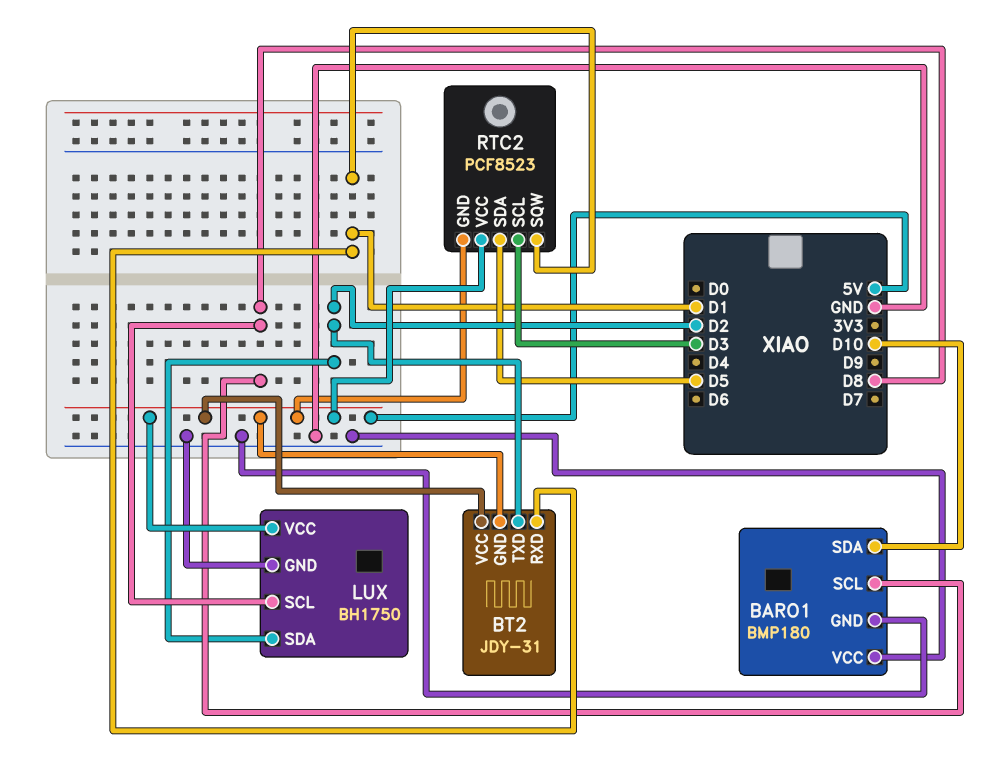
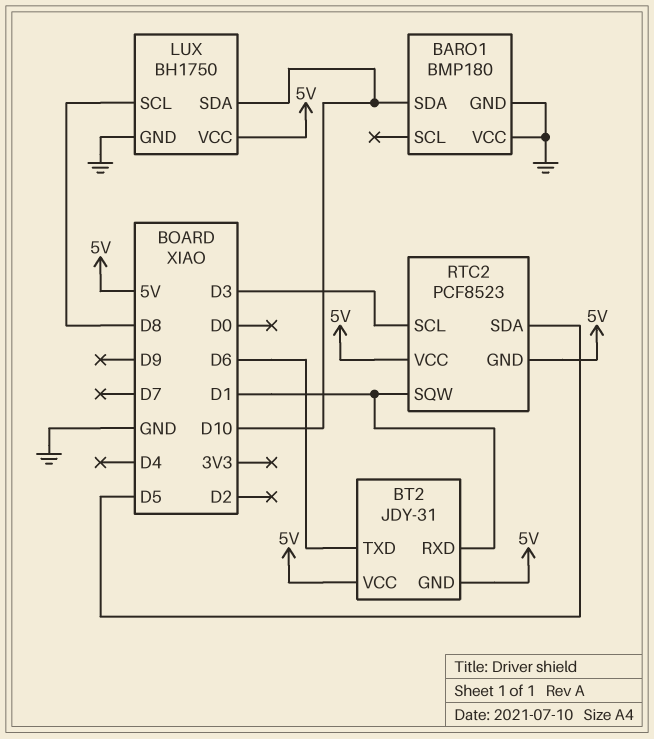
BARO1 pin SCL: D8 -> none
BT2 pin TXD: D2 -> D6
LUX pin SDA: D2 -> D10

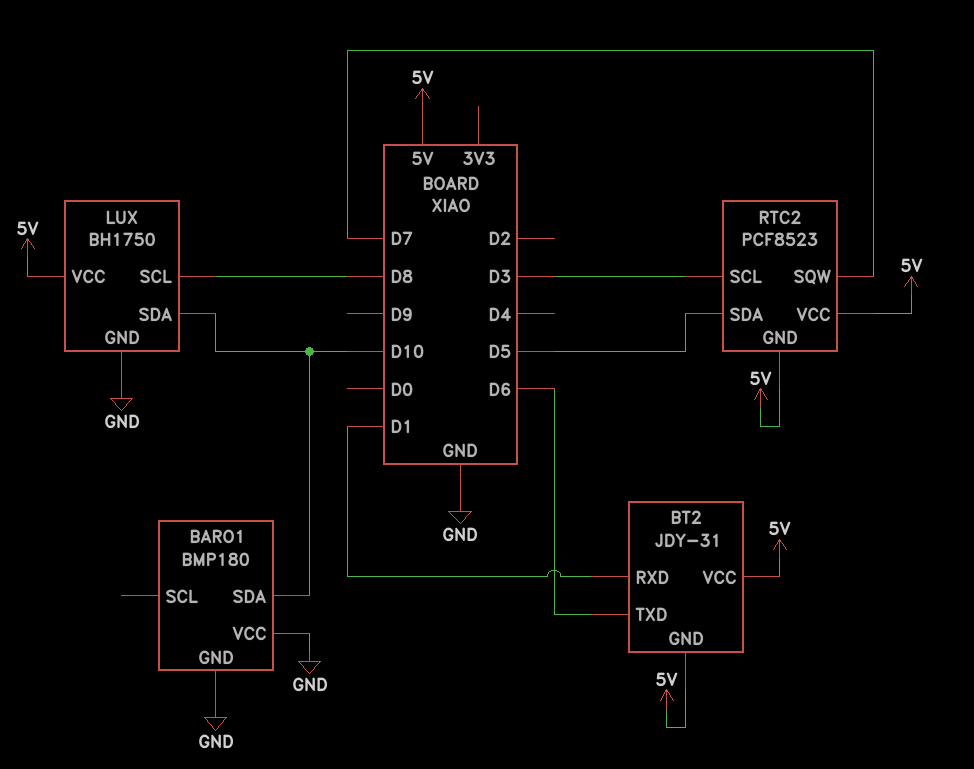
RTC2 pin SQW: D1 -> D7

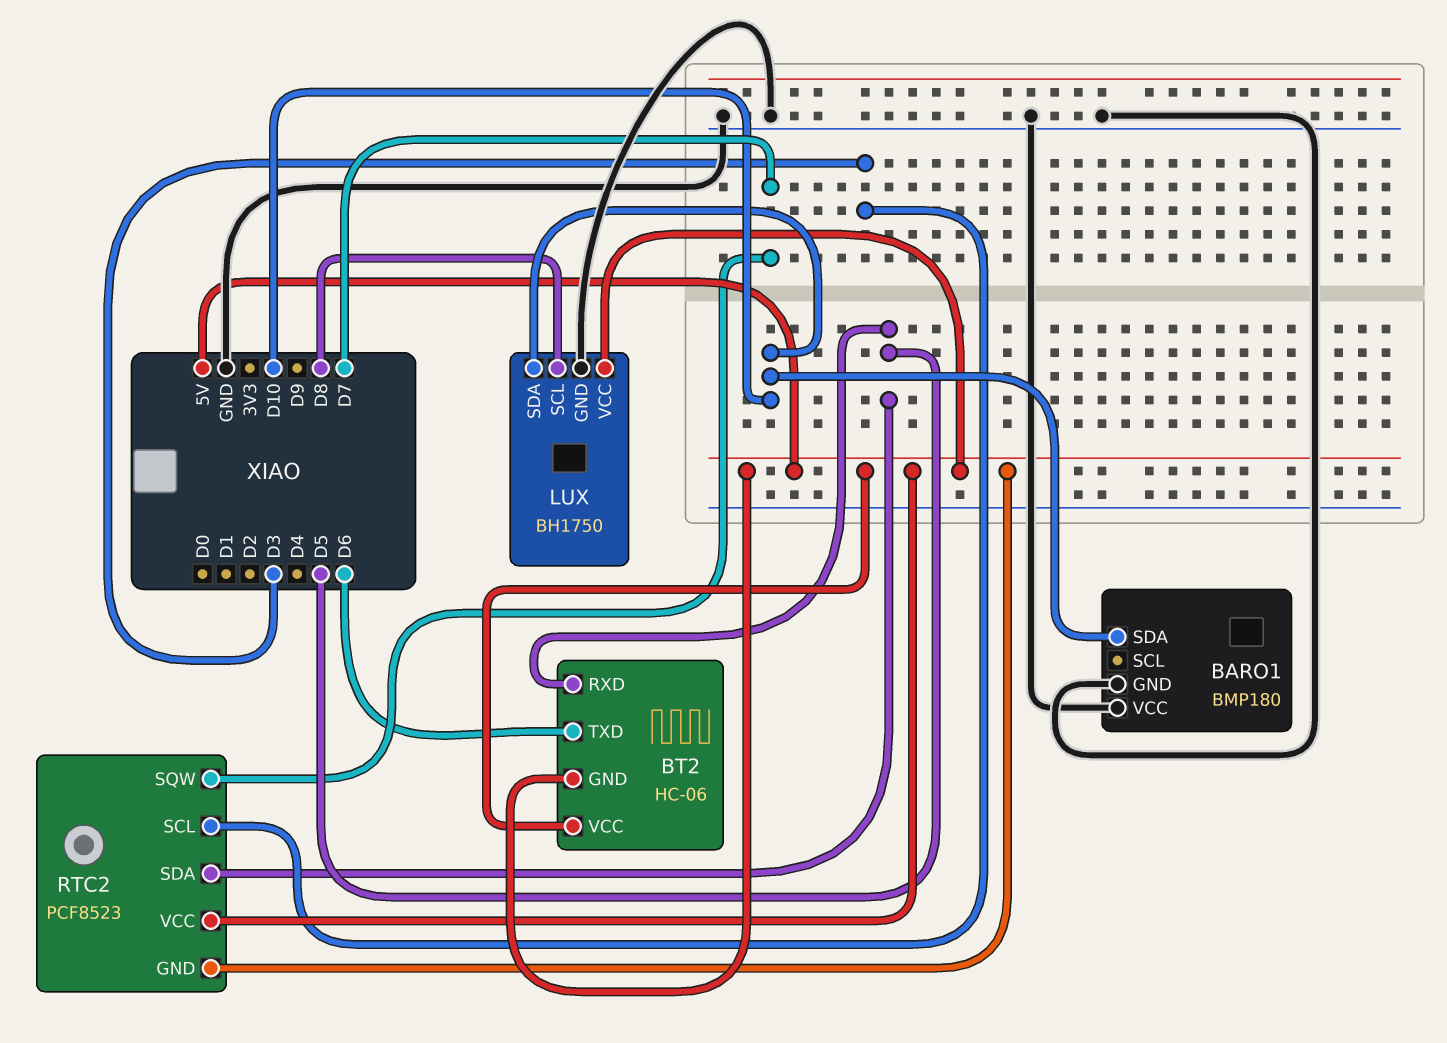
BT2: JDY-31 -> HC-06
BT2 pin RXD: D1 -> D5

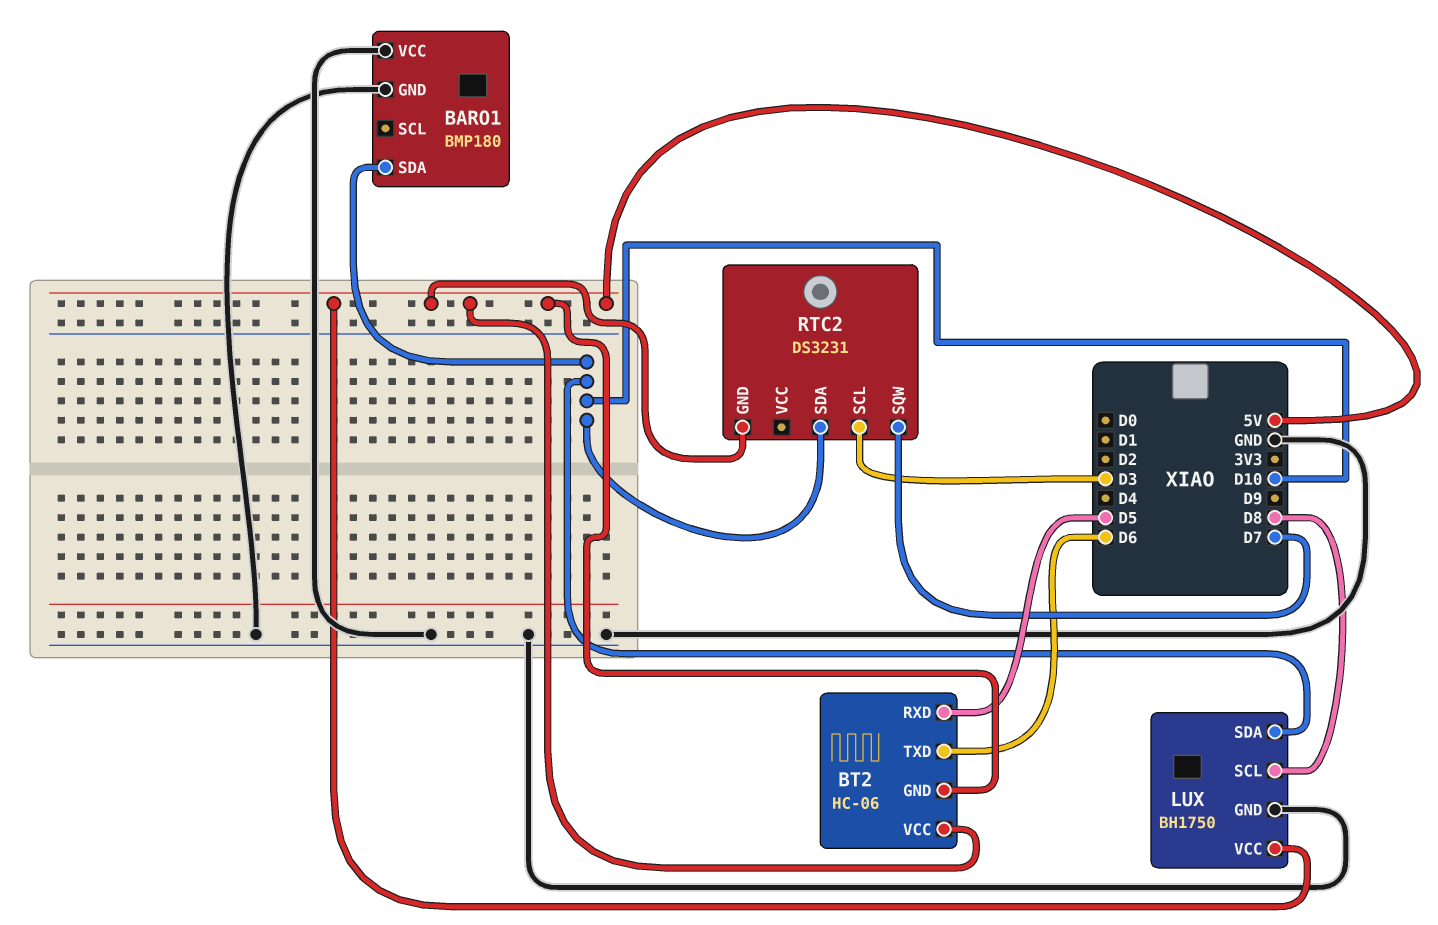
RTC2: PCF8523 -> DS3231
RTC2 pin SDA: D5 -> D10
RTC2 pin VCC: 5V -> none

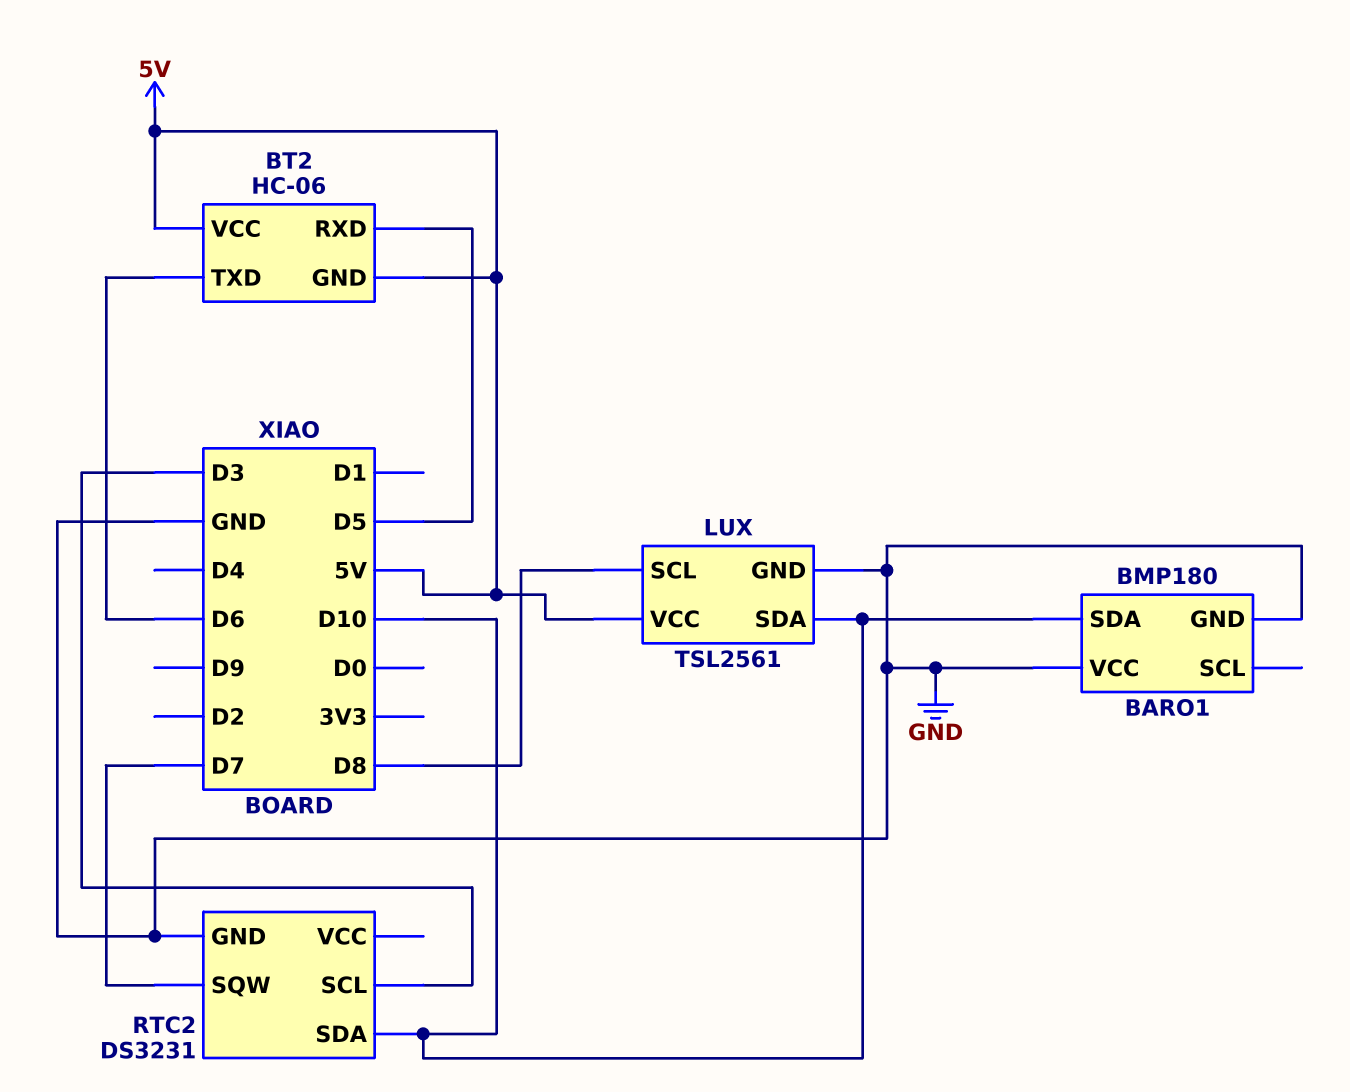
LUX: BH1750 -> TSL2561
RTC2 pin GND: 5V -> GND

